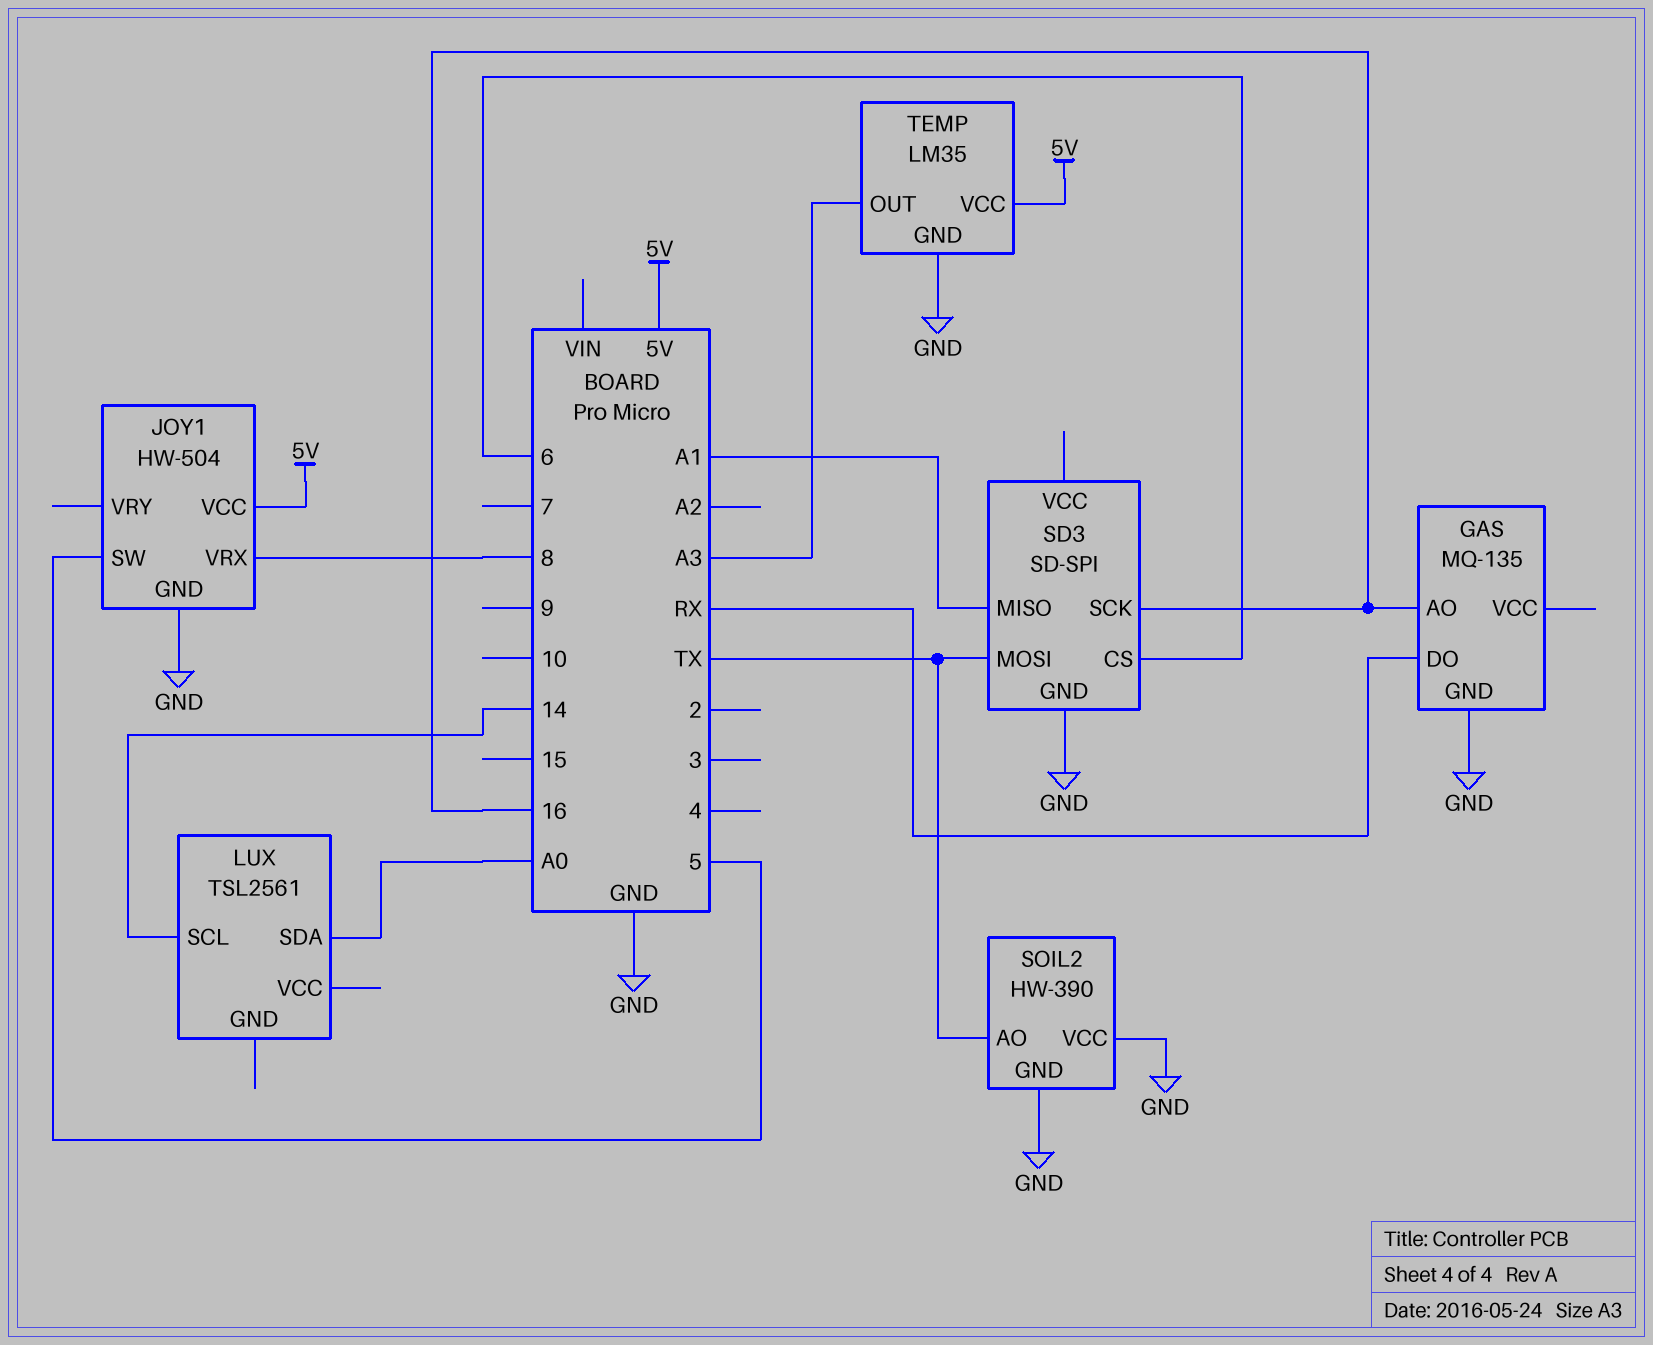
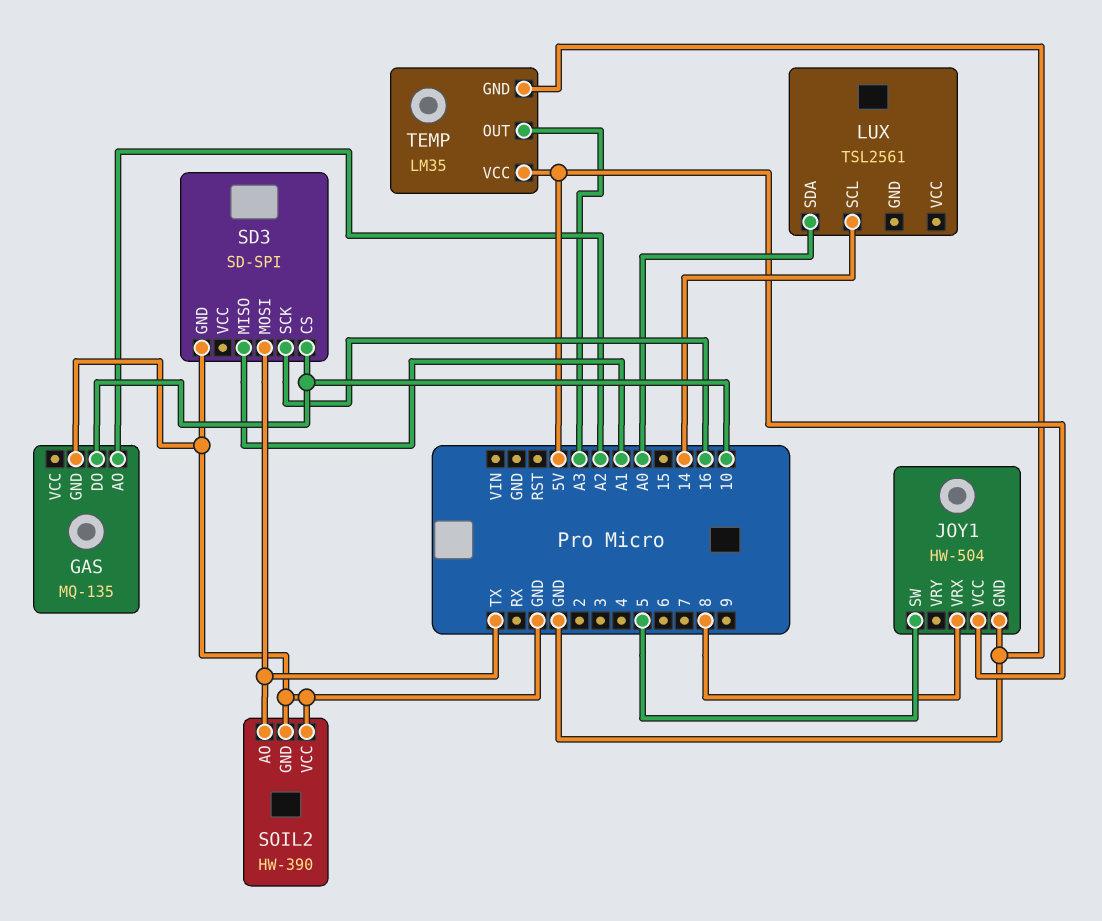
GAS pin AO: 16 -> A2
GAS pin DO: RX -> 10
SD3 pin CS: 6 -> 10

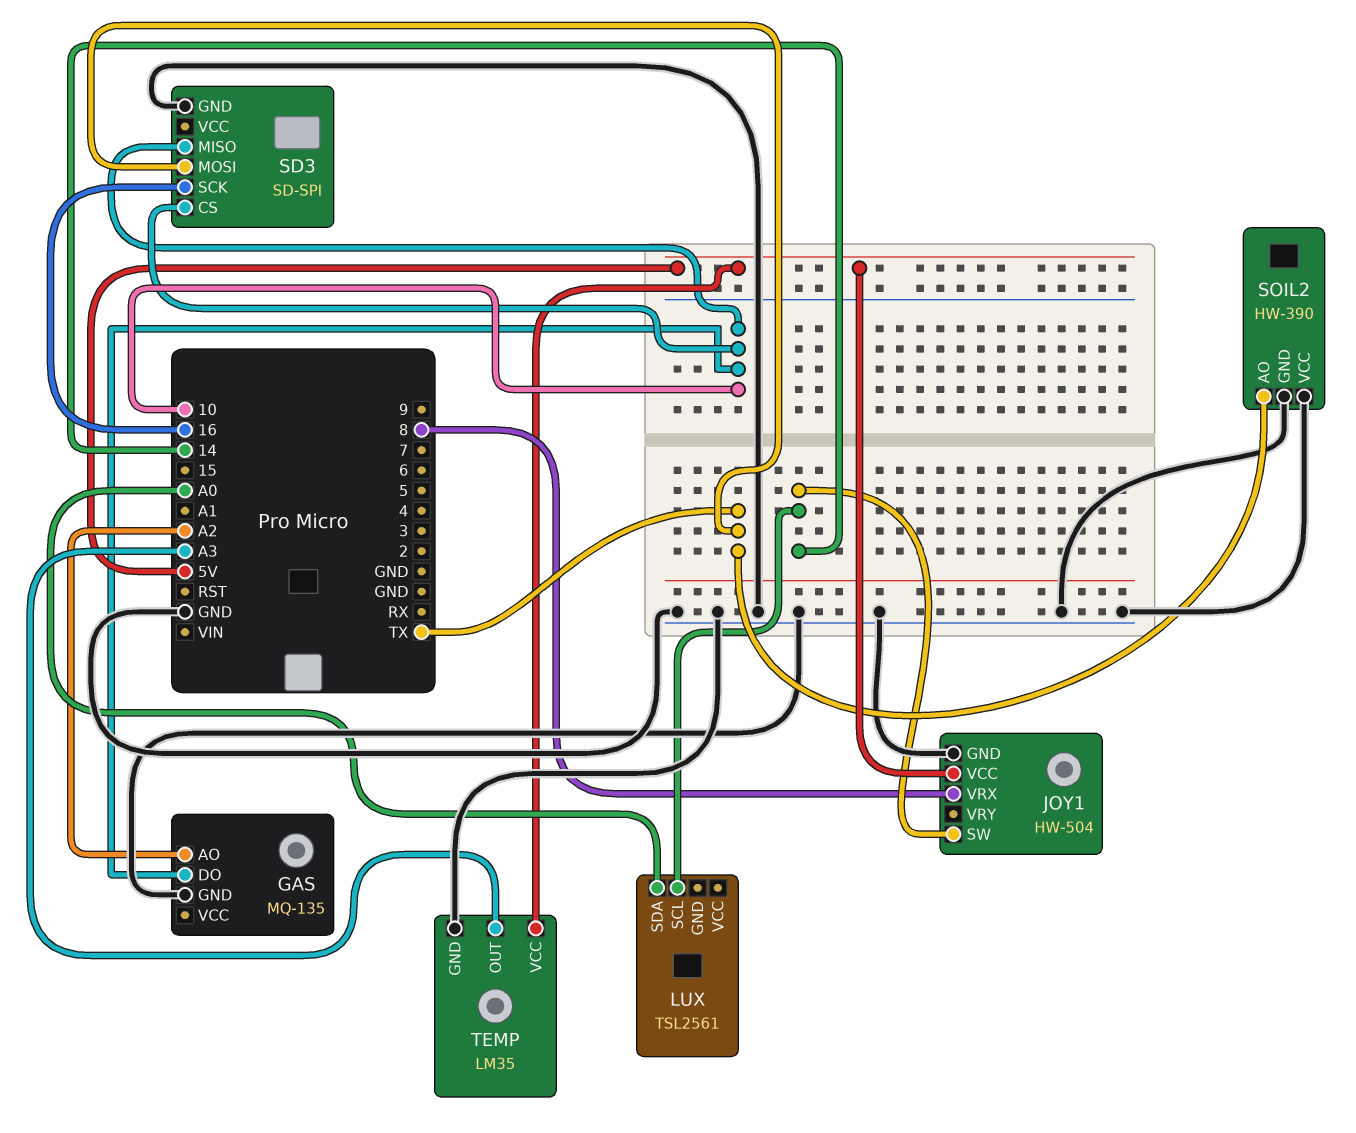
JOY1 pin SW: 5 -> 14
SD3 pin MISO: A1 -> 10

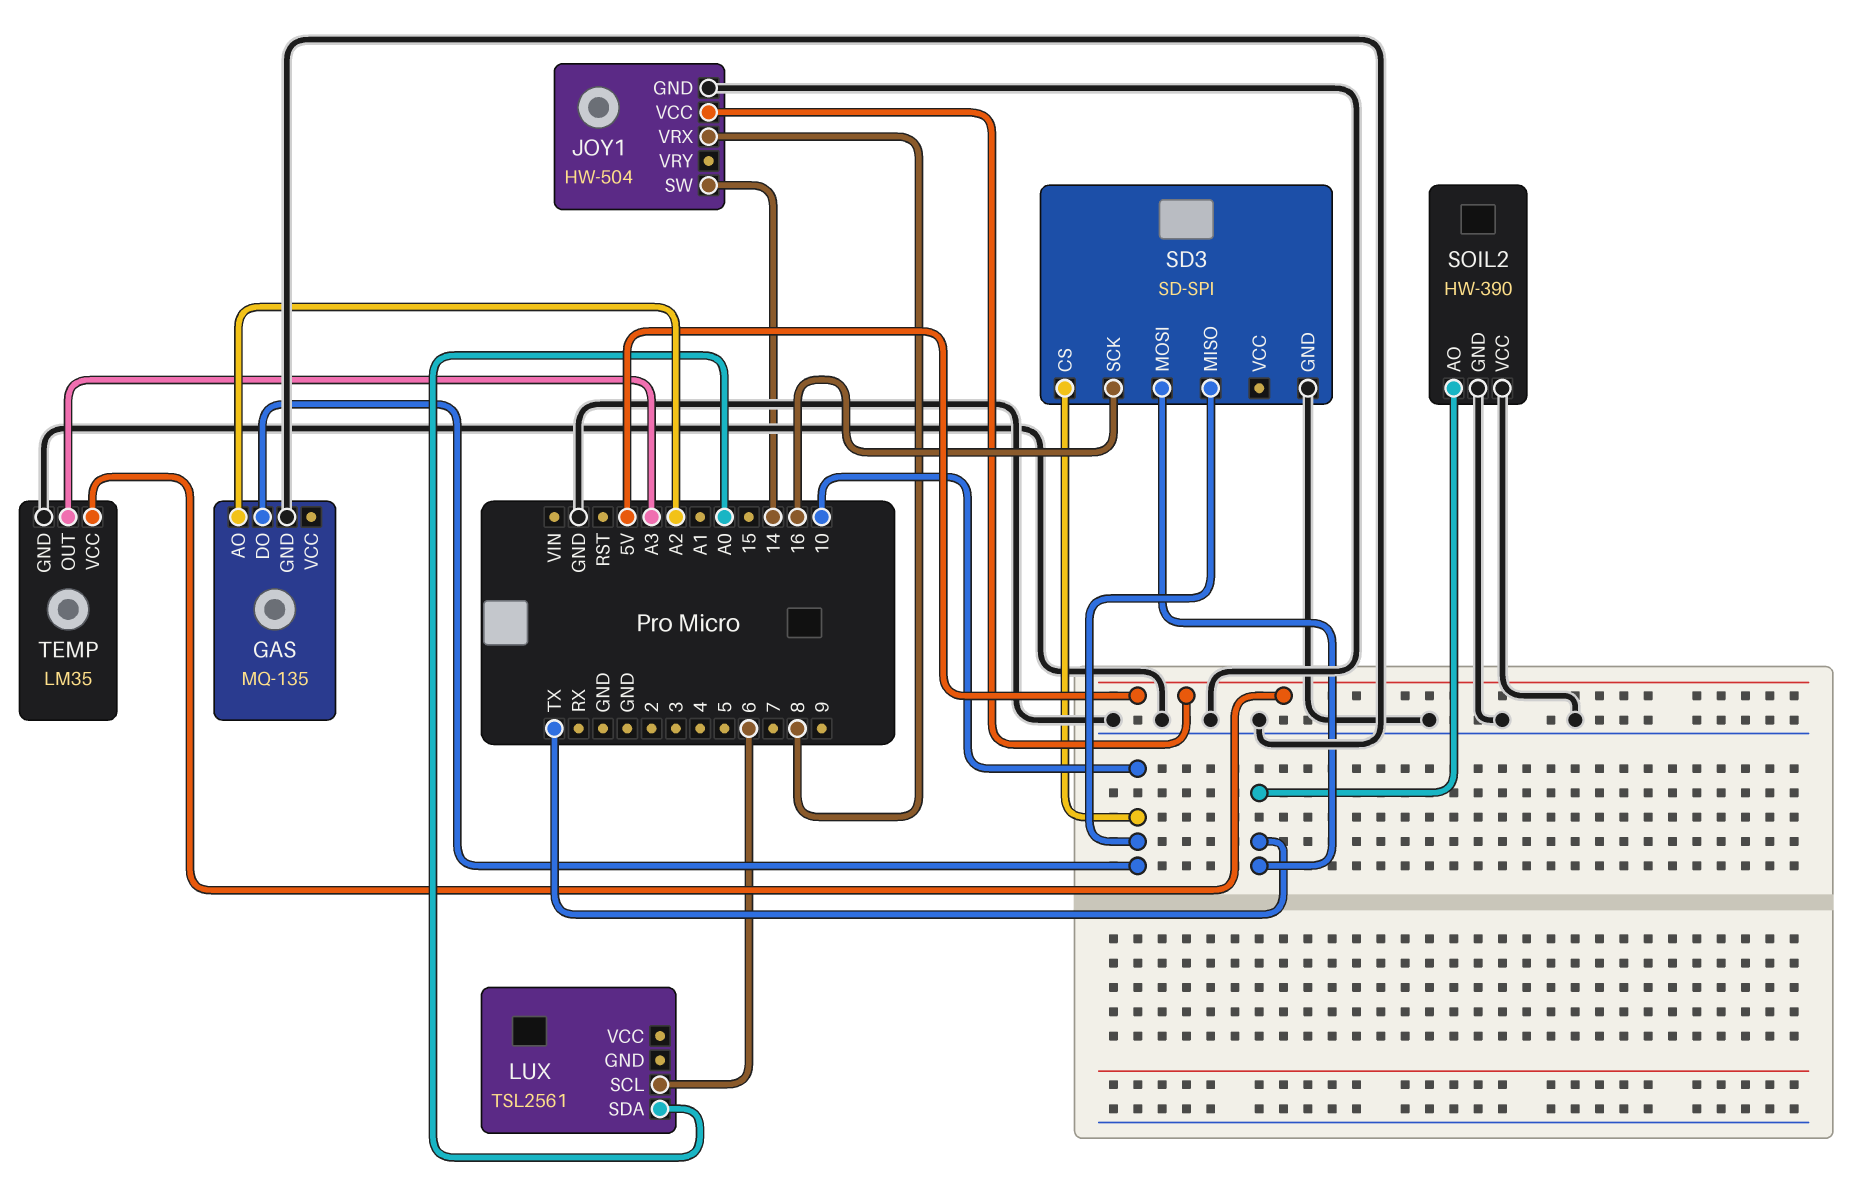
LUX pin SCL: 14 -> 6

